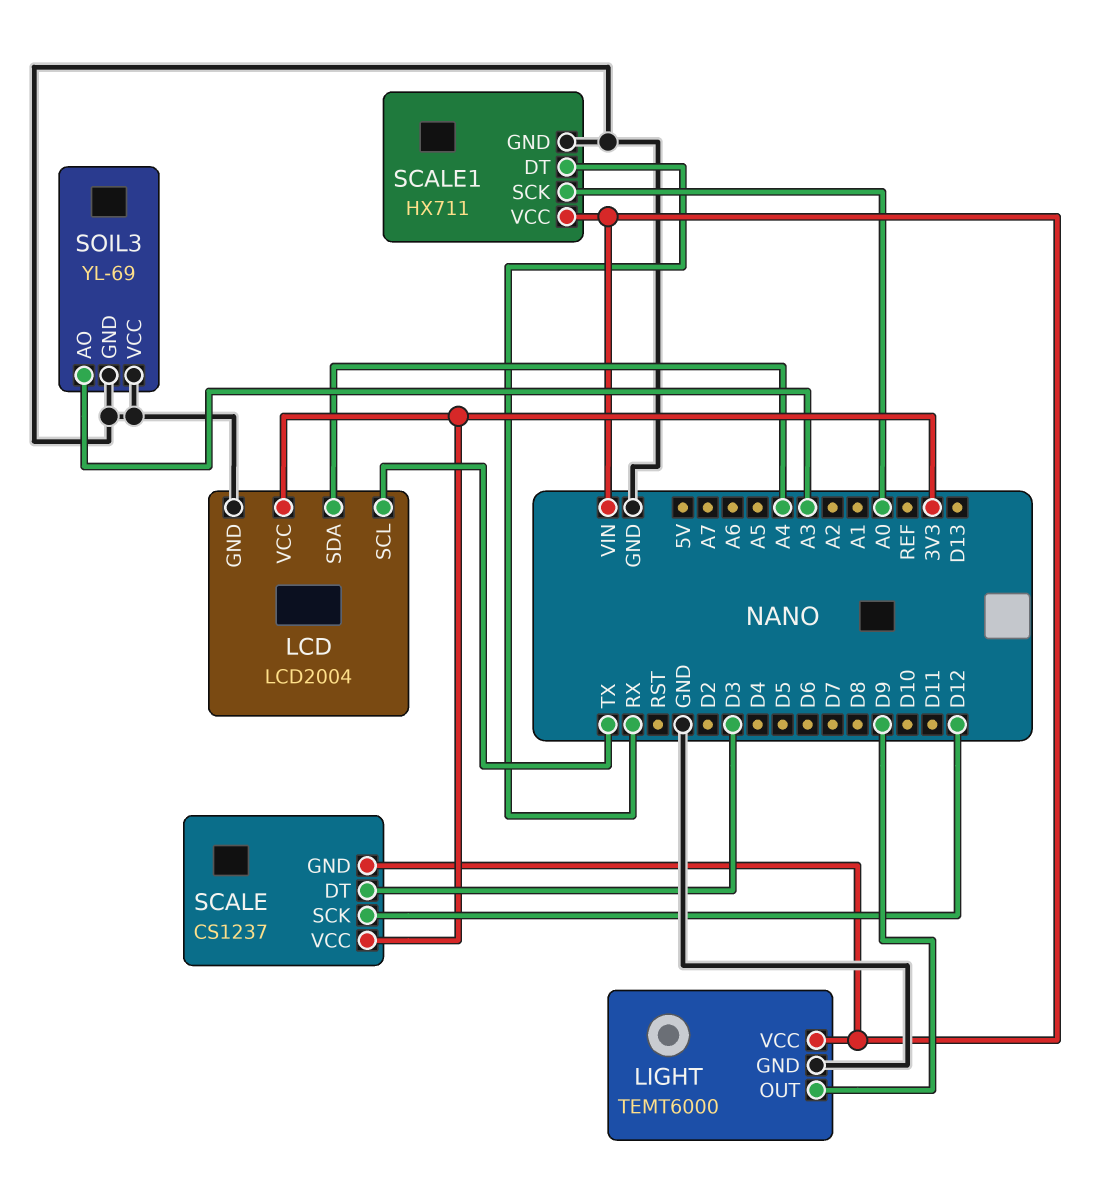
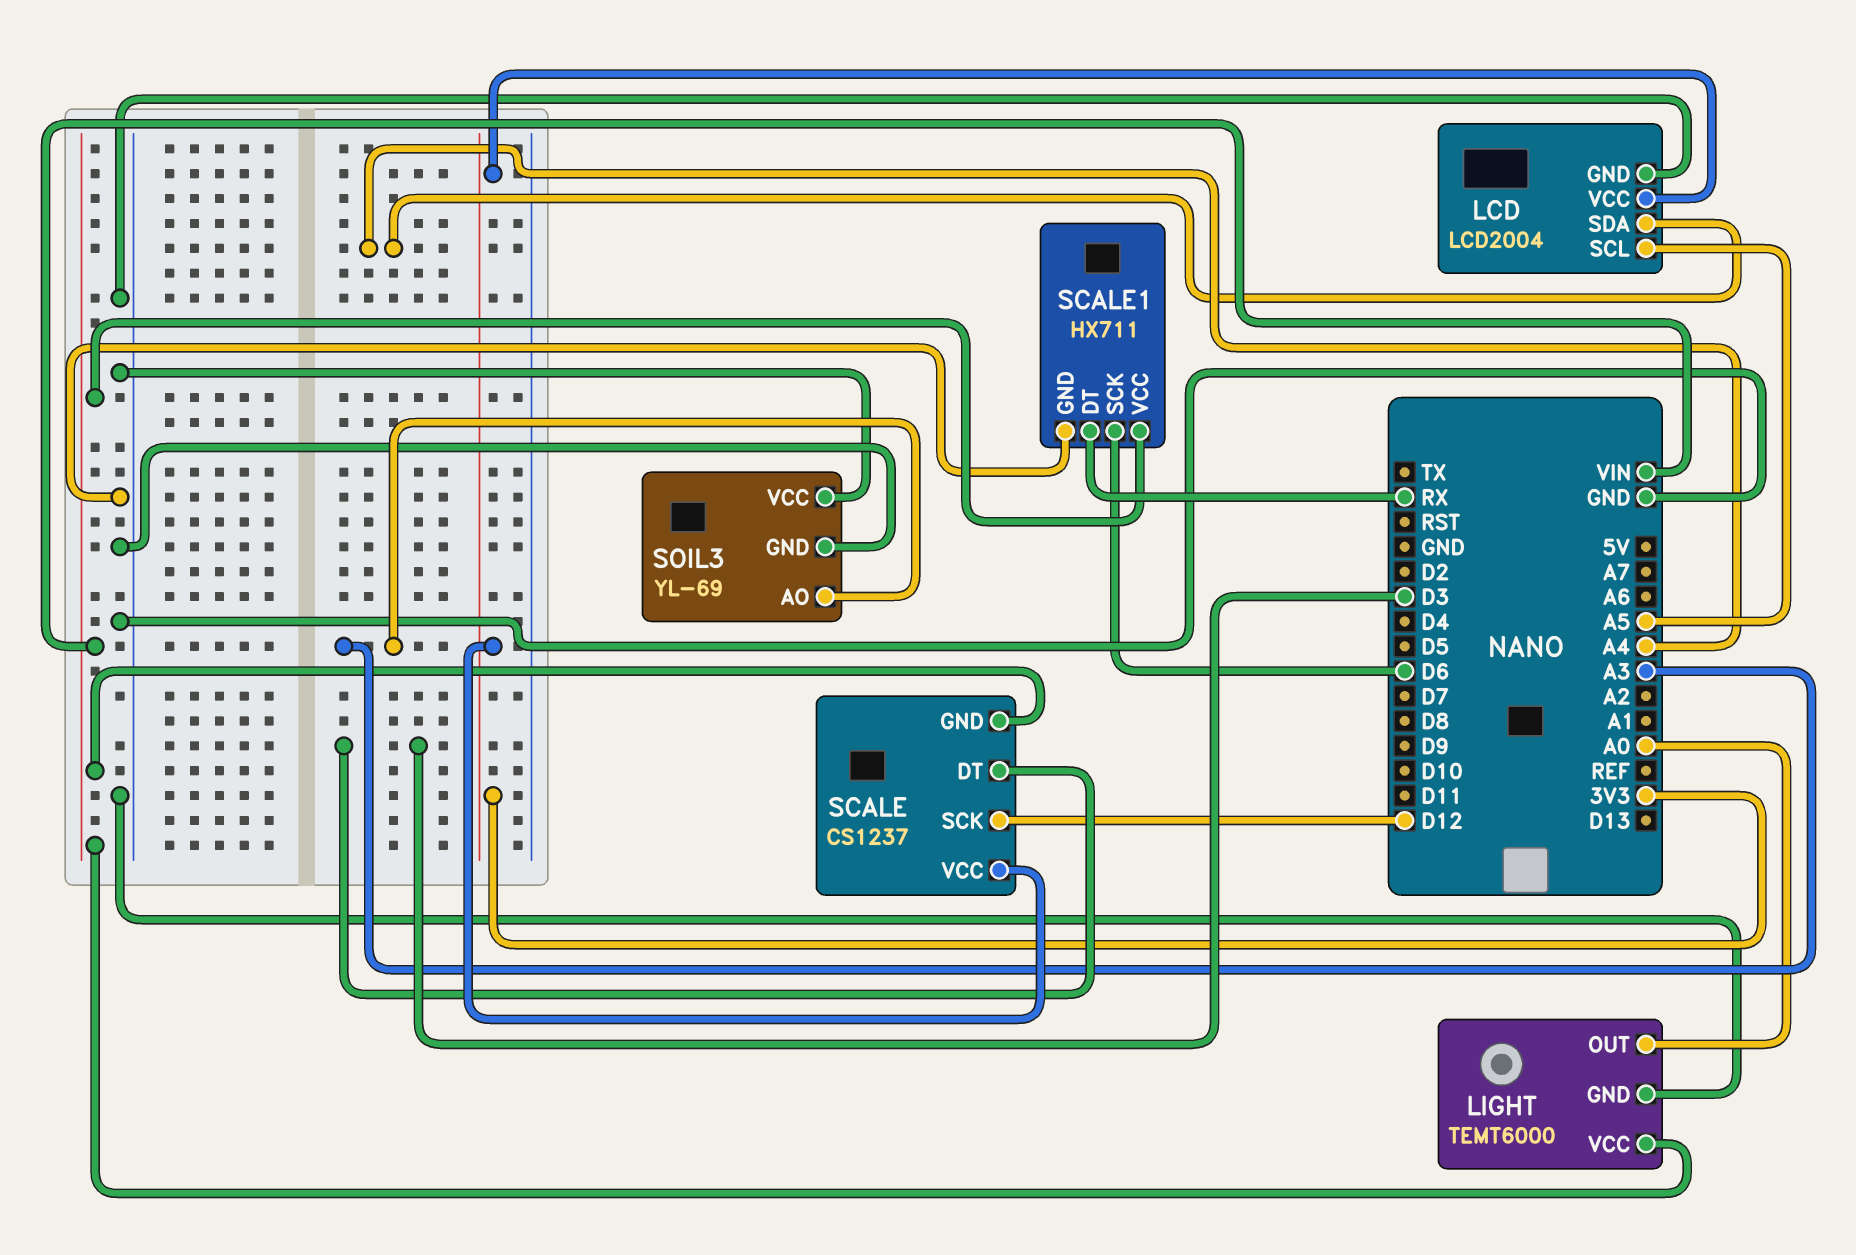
LCD pin SCL: TX -> A5
LIGHT pin OUT: D9 -> A0
SCALE1 pin SCK: A0 -> D6

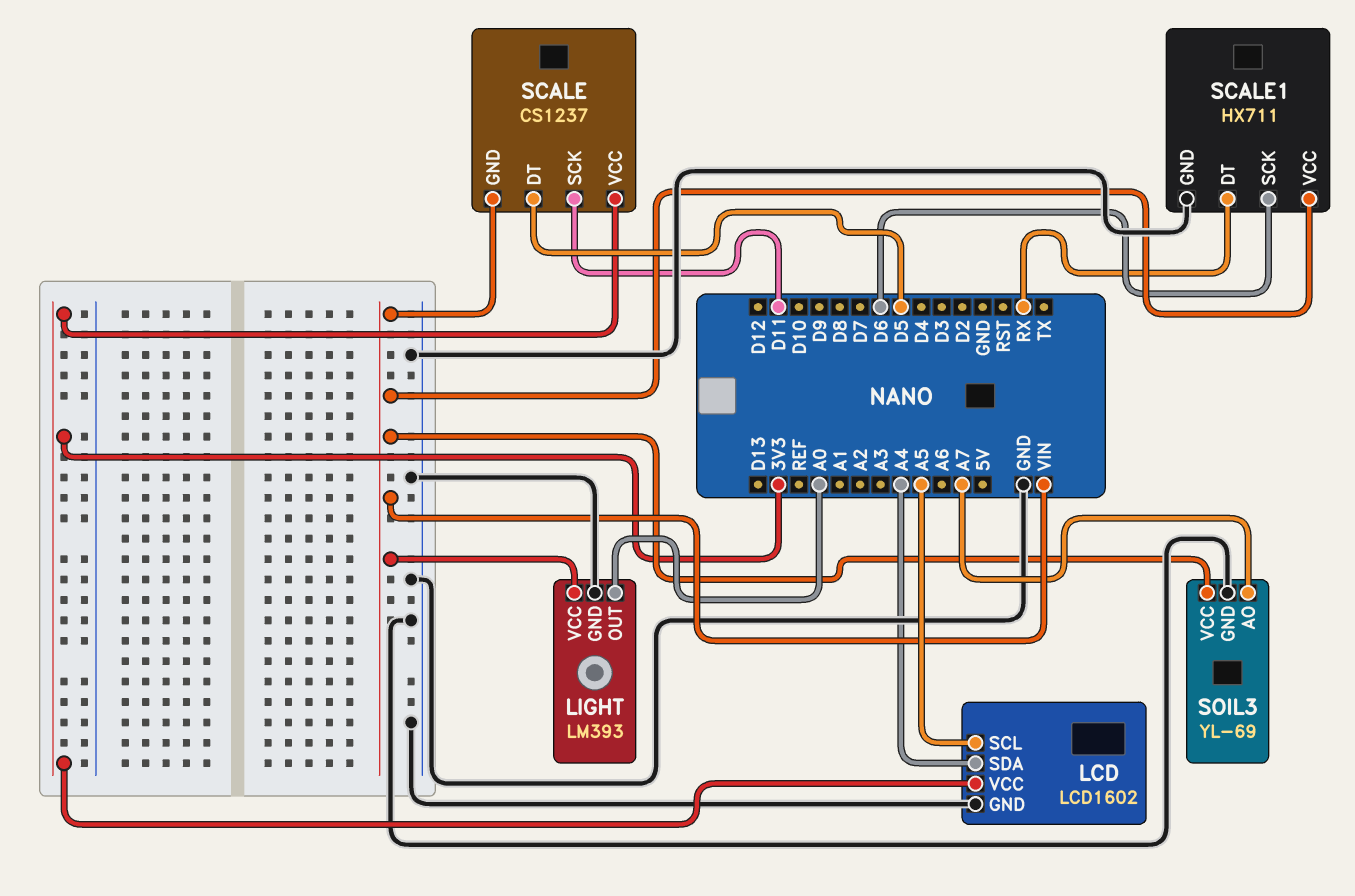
LCD: LCD2004 -> LCD1602
LIGHT: TEMT6000 -> LM393
SCALE pin DT: D3 -> D5
SCALE pin SCK: D12 -> D11
SOIL3 pin AO: A3 -> A7
SOIL3 pin VCC: GND -> VIN

